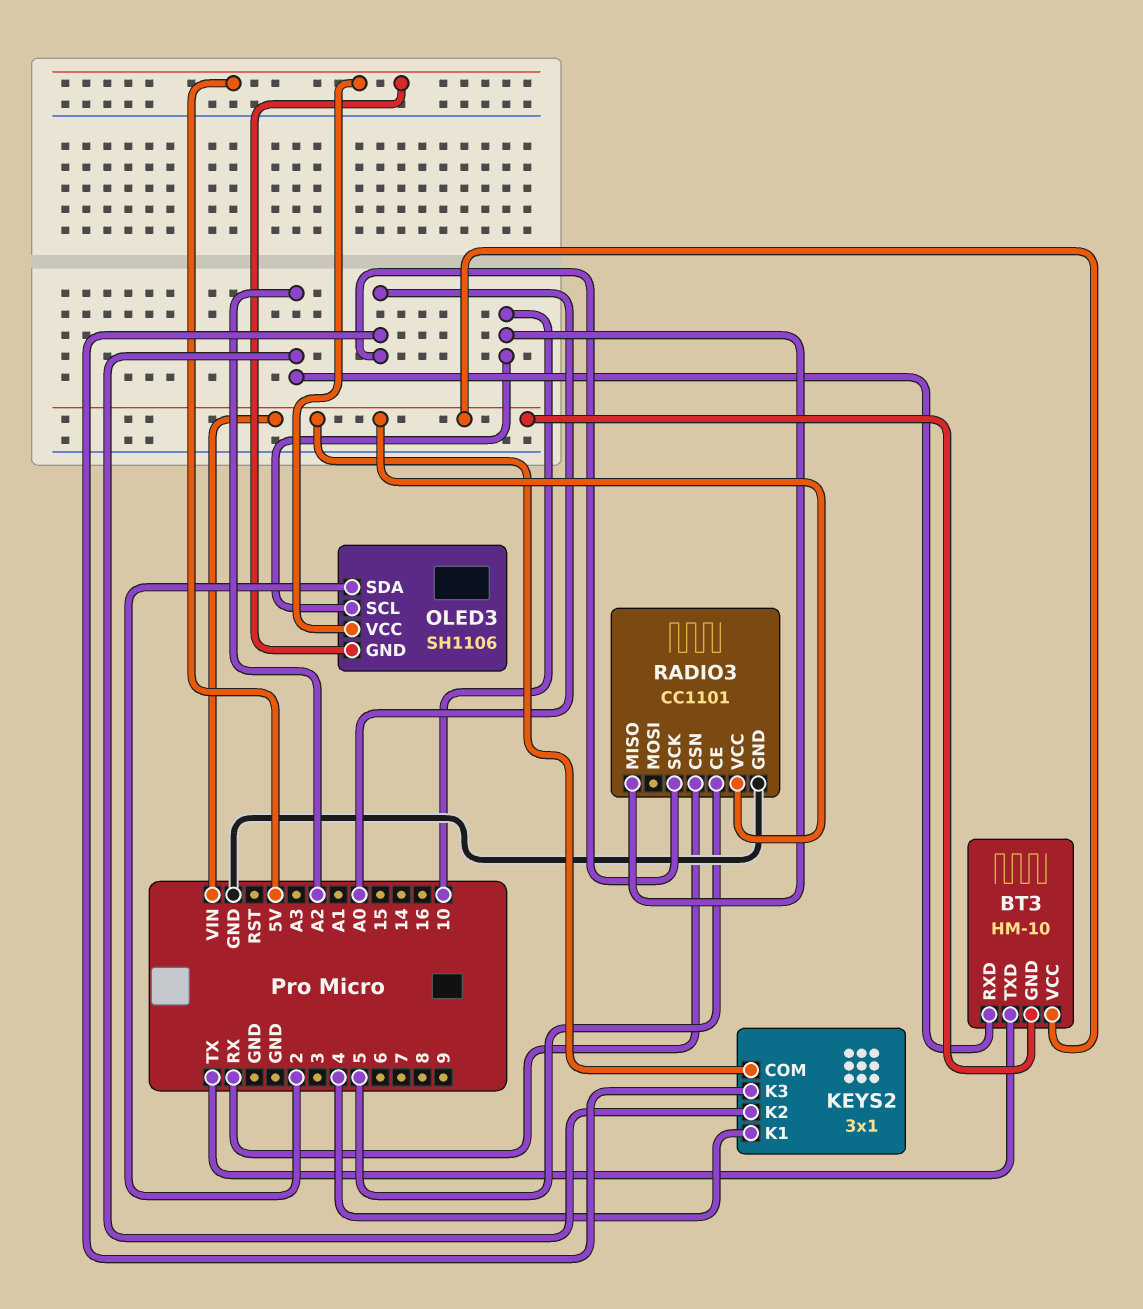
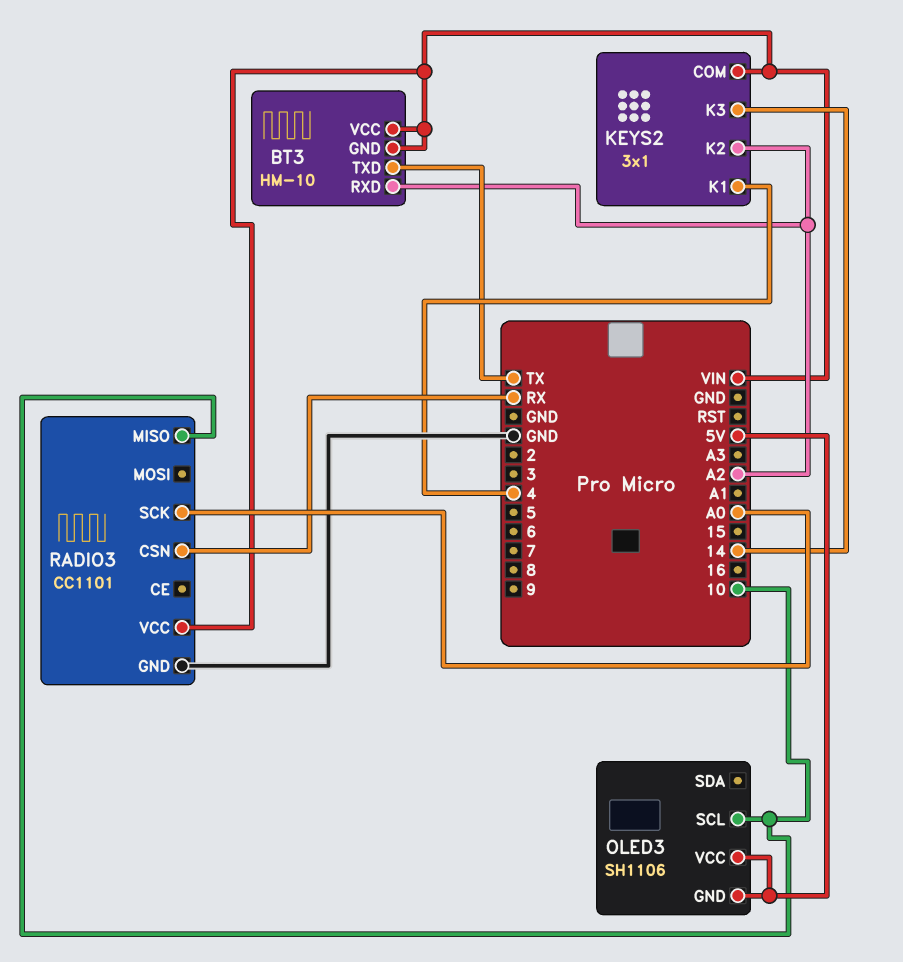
KEYS2 pin K3: A0 -> 14
OLED3 pin SDA: 2 -> none
RADIO3 pin CE: 5 -> none

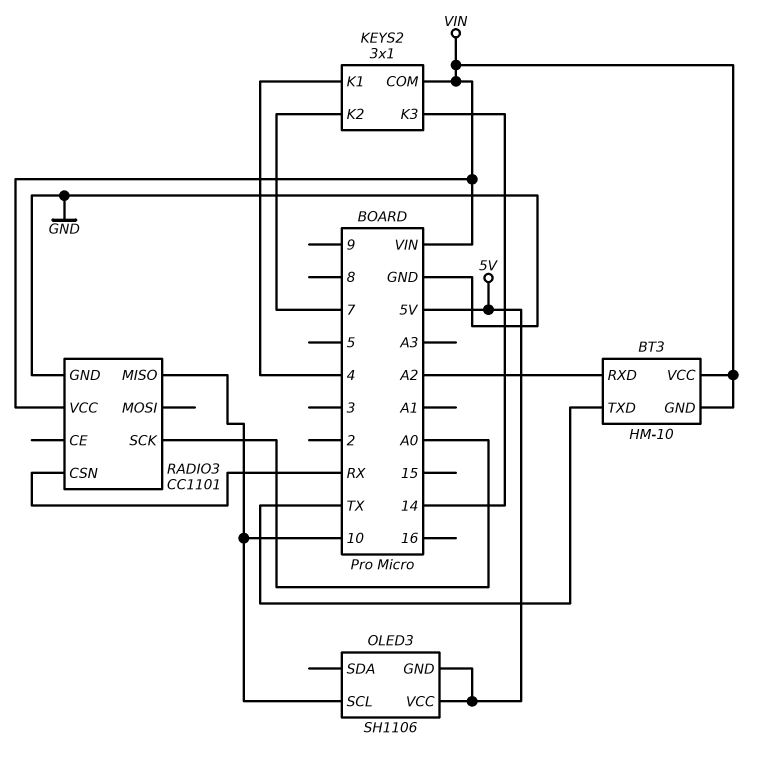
KEYS2 pin K2: A2 -> 7

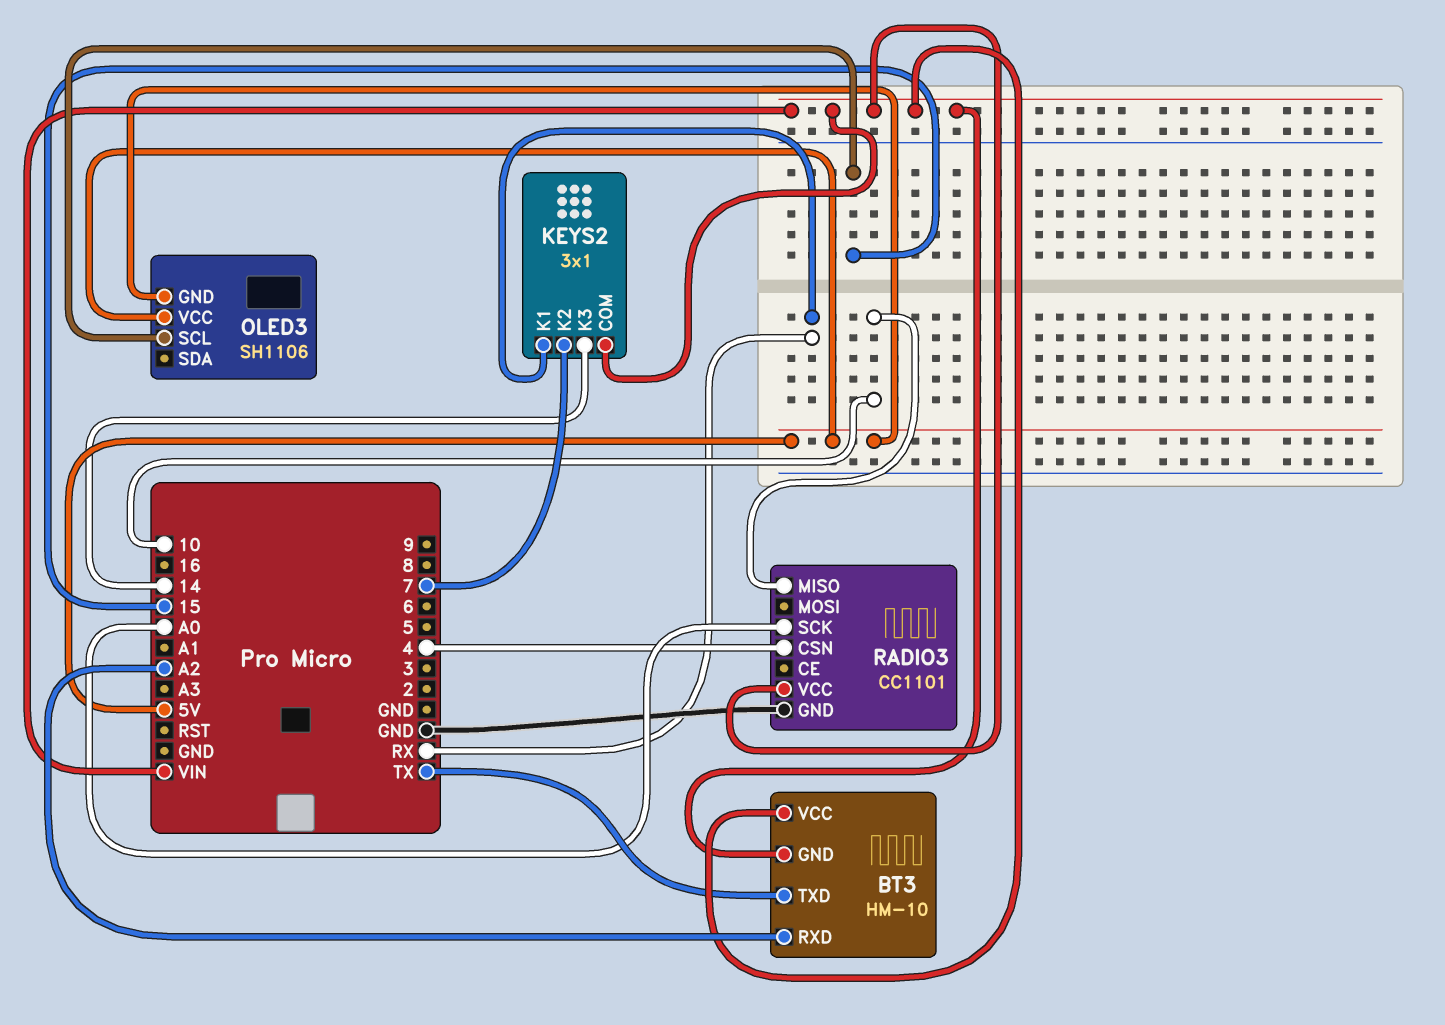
KEYS2 pin K1: 4 -> RX
OLED3 pin SCL: 10 -> 15
RADIO3 pin CSN: RX -> 4

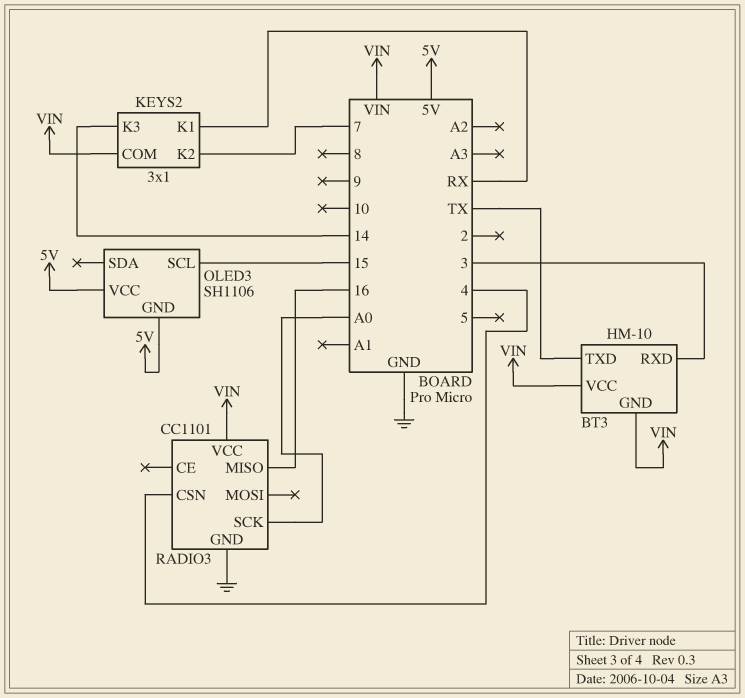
BT3 pin RXD: A2 -> 3
RADIO3 pin MISO: 10 -> 16

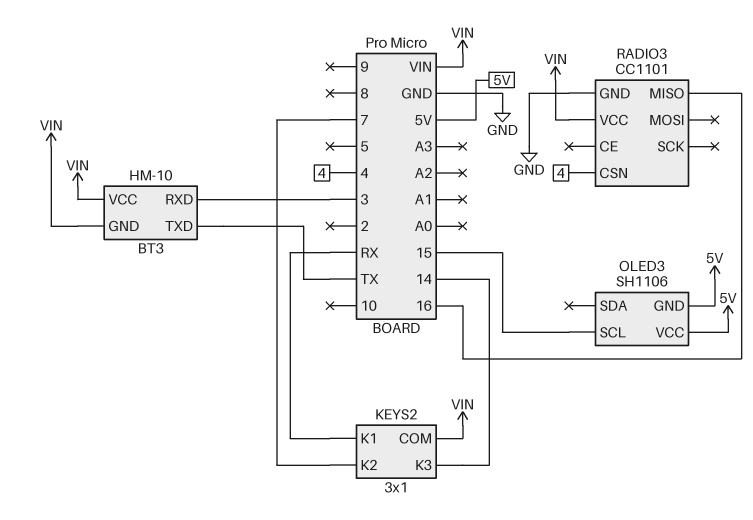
RADIO3 pin SCK: A0 -> none

